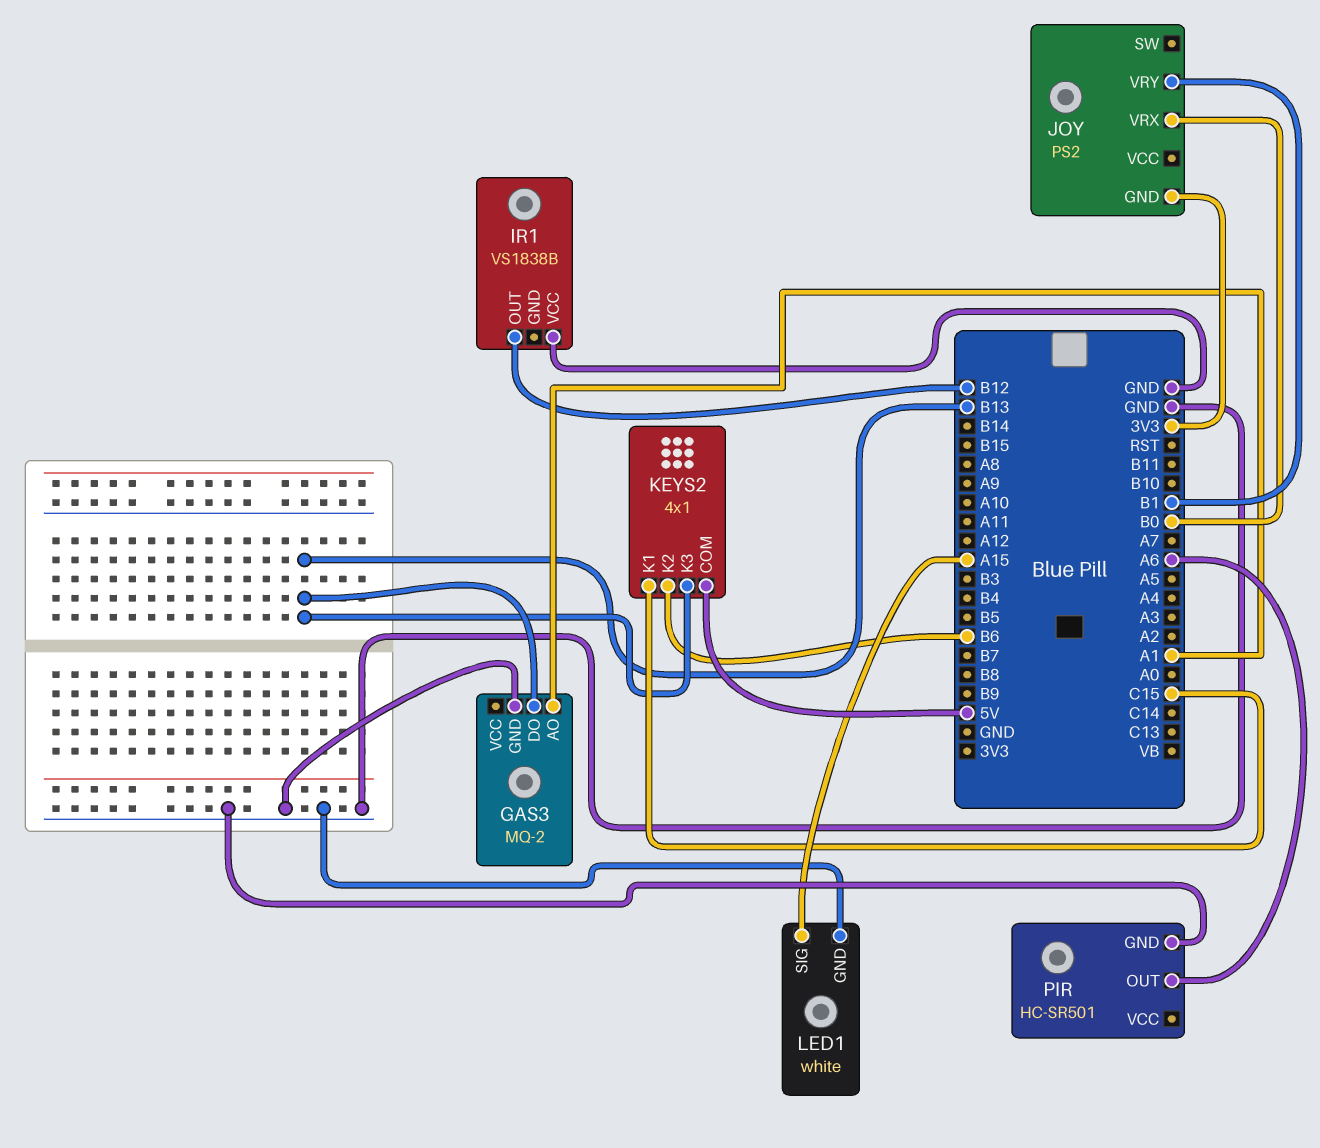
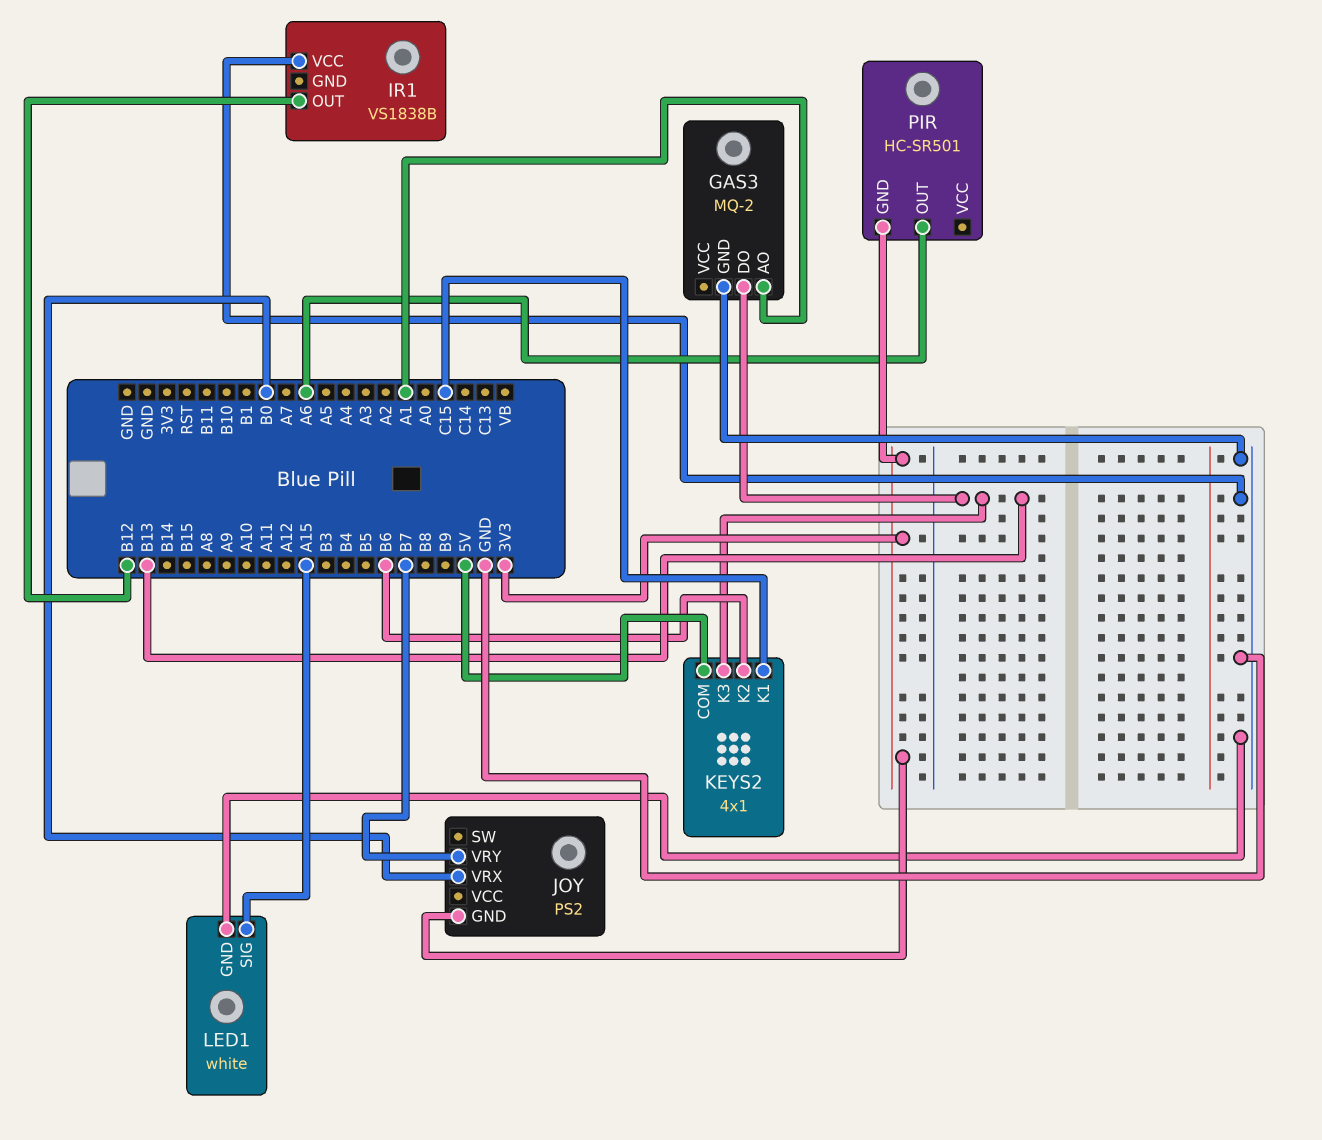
JOY pin VRY: B1 -> B7
PIR pin GND: GND -> 3V3

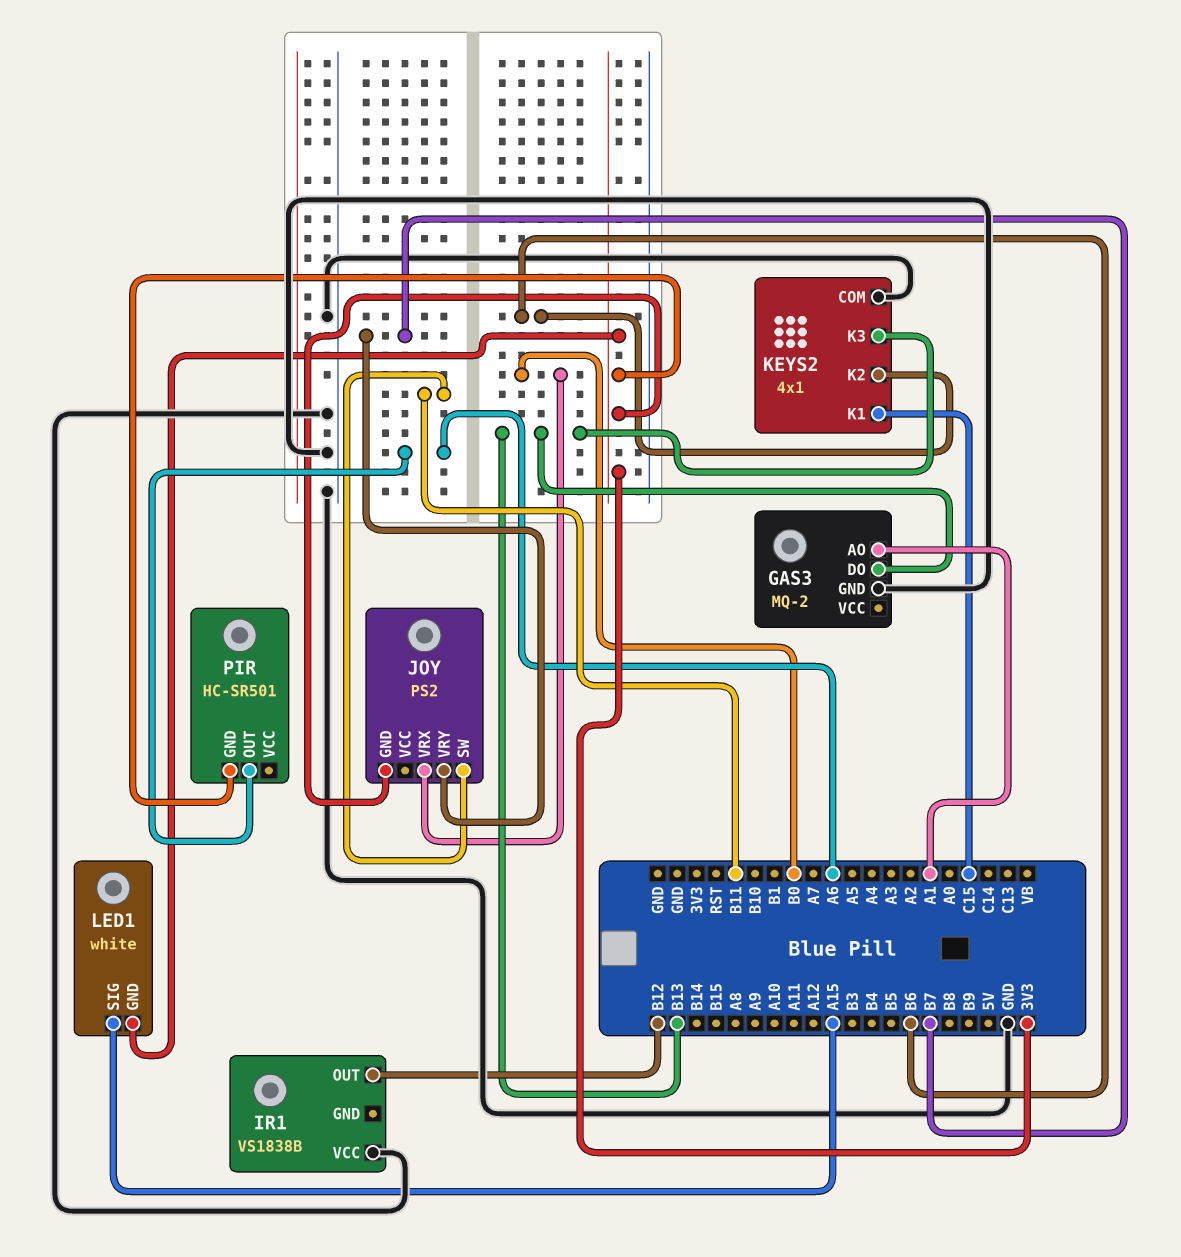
JOY pin SW: none -> B11
KEYS2 pin COM: 5V -> GND
LED1 pin GND: GND -> 3V3

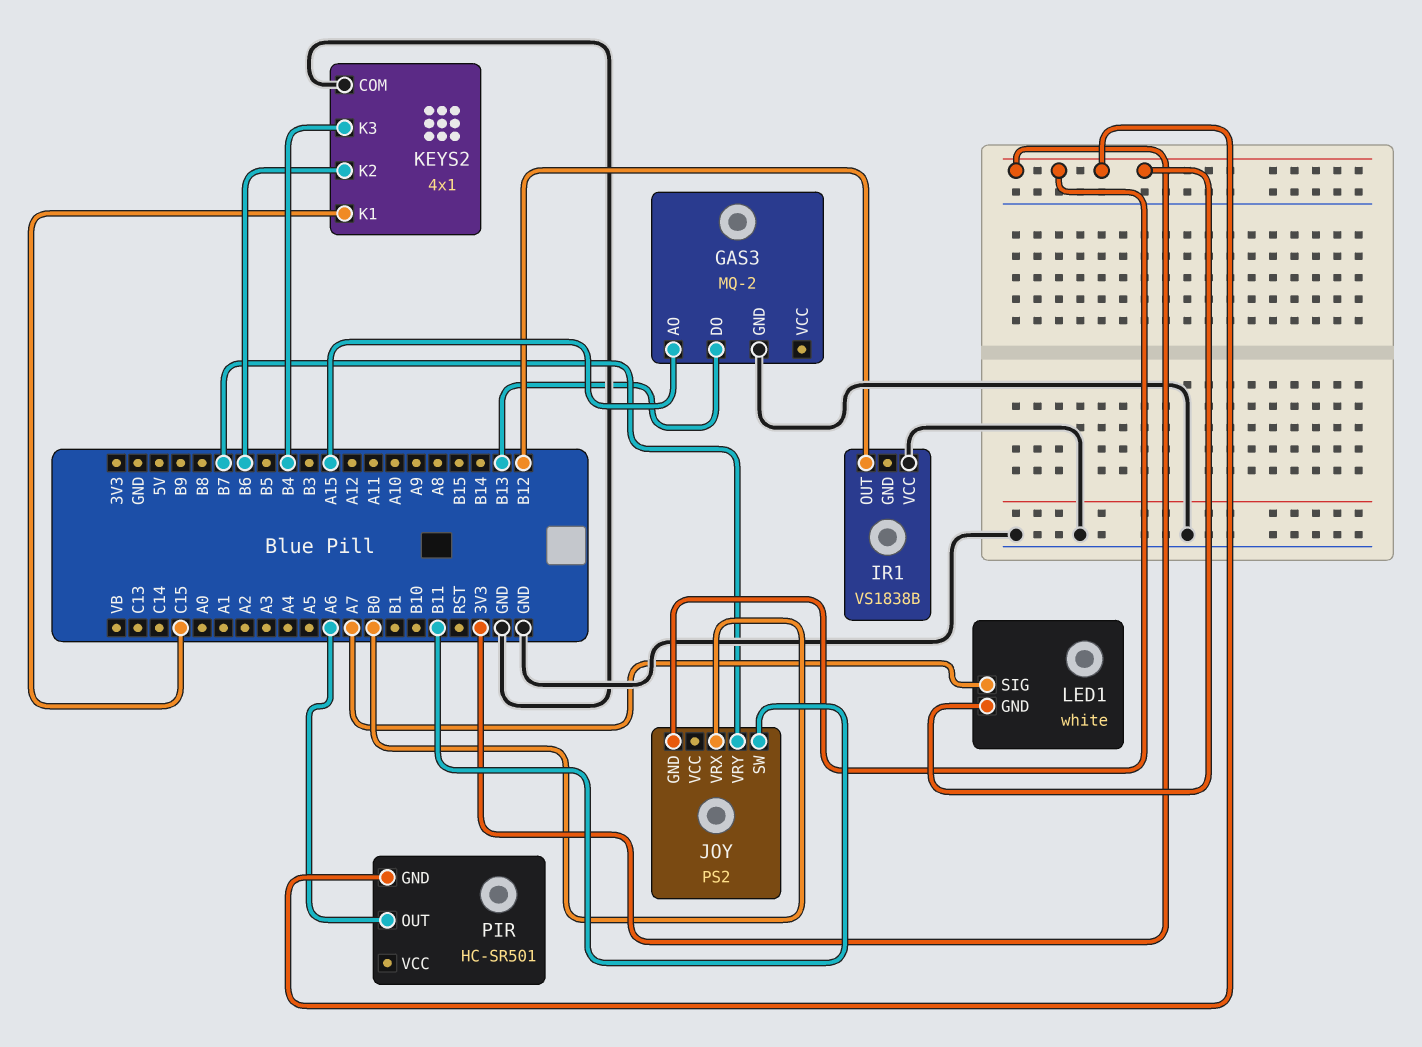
GAS3 pin AO: A1 -> A15
KEYS2 pin K3: B13 -> B4
LED1 pin SIG: A15 -> A7

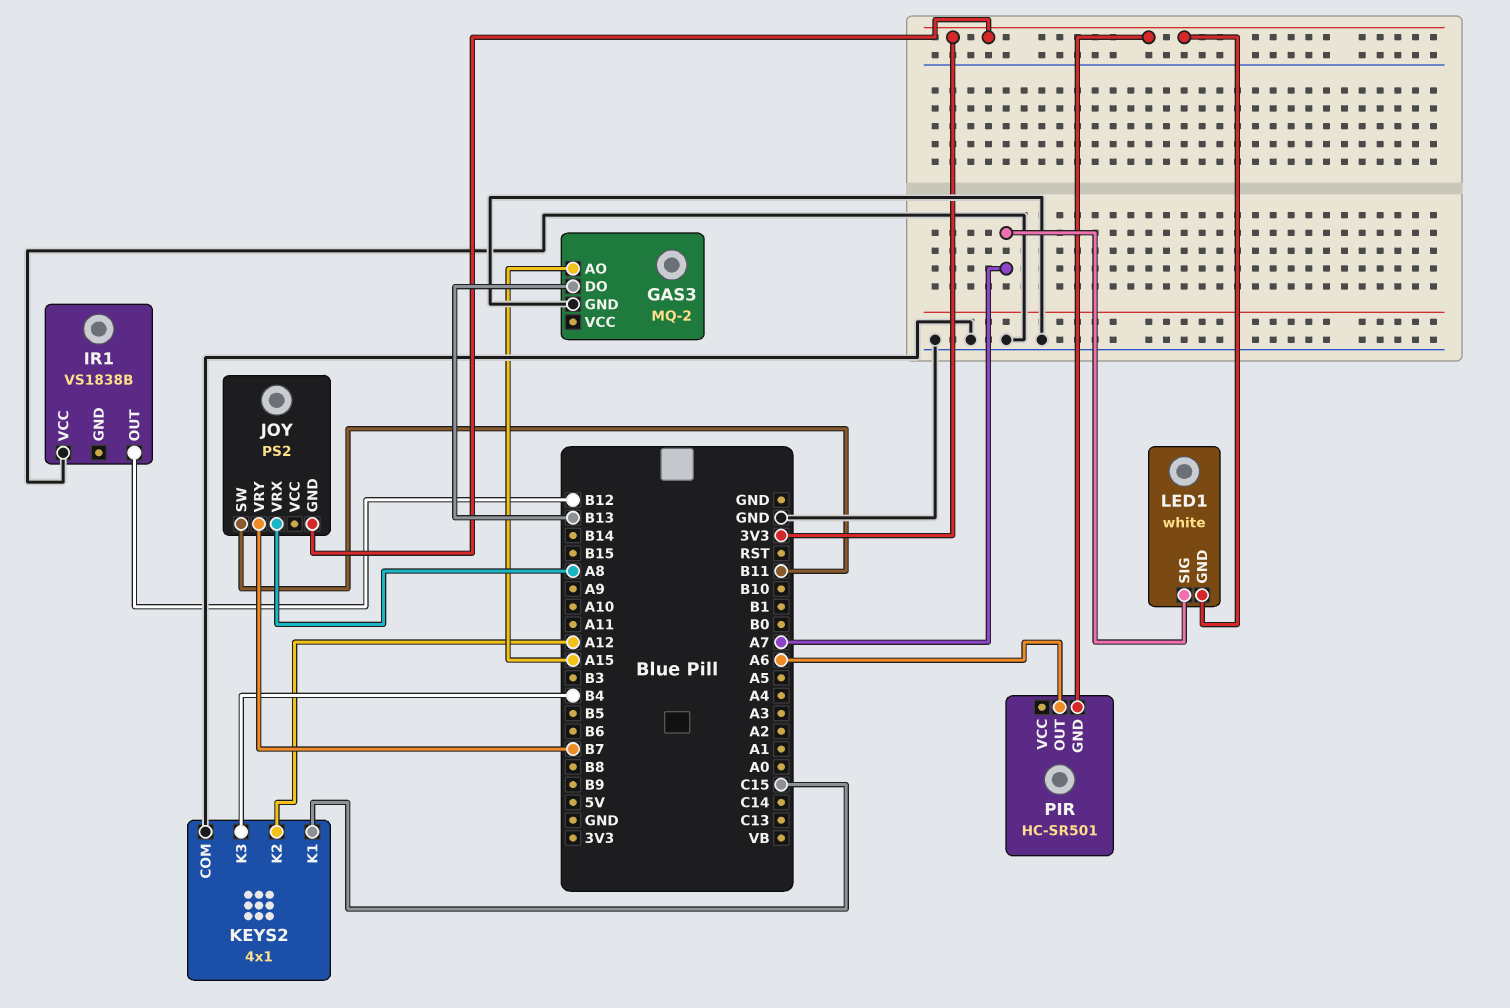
JOY pin VRX: B0 -> A8
KEYS2 pin K2: B6 -> A12

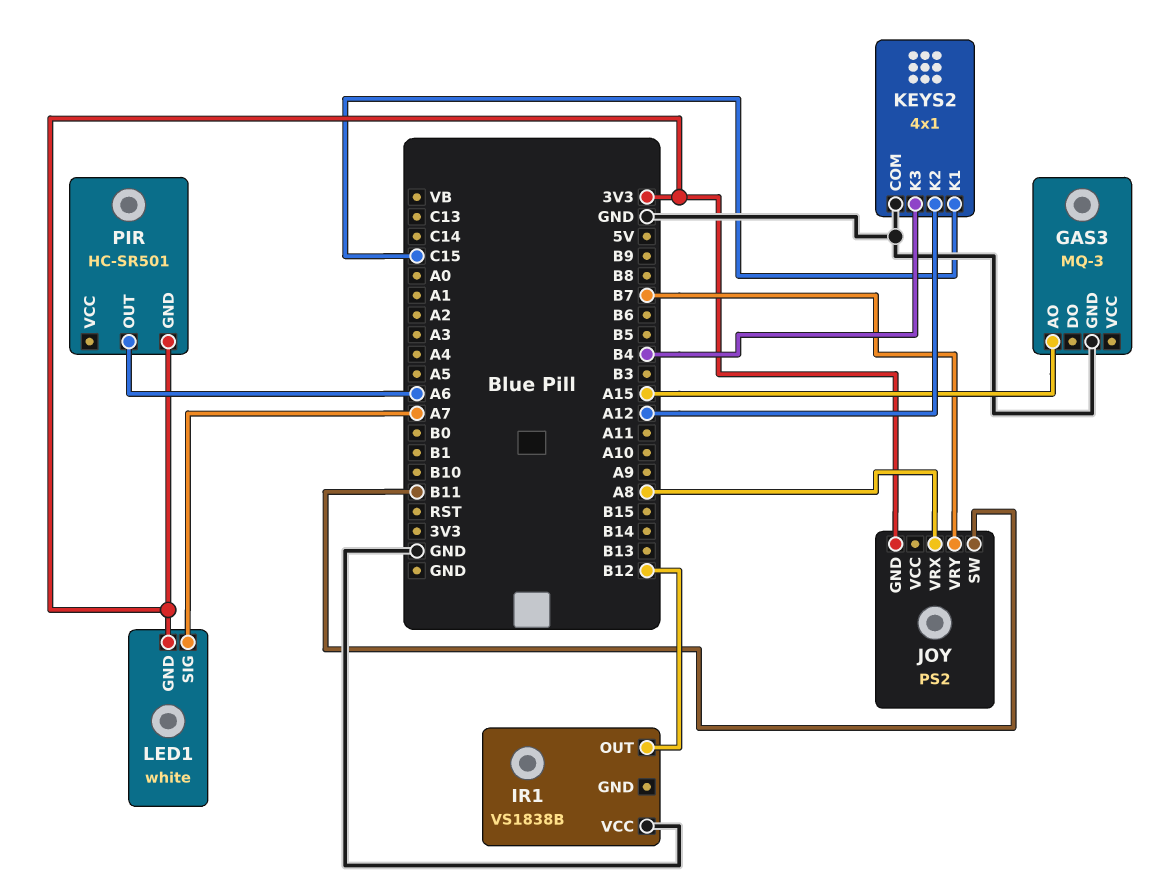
GAS3: MQ-2 -> MQ-3
GAS3 pin DO: B13 -> none

